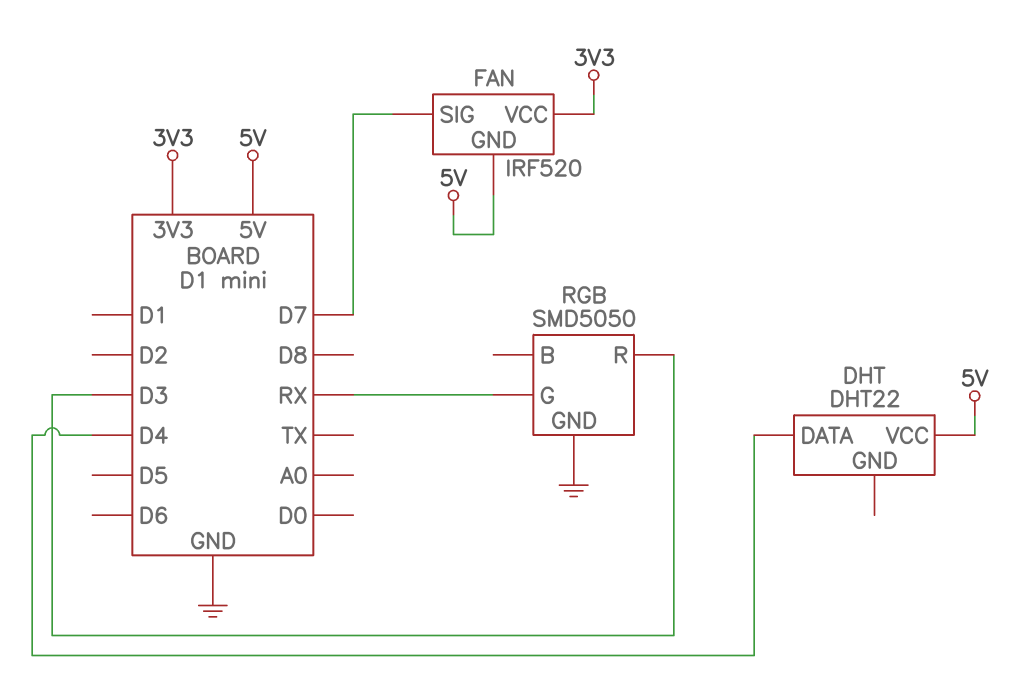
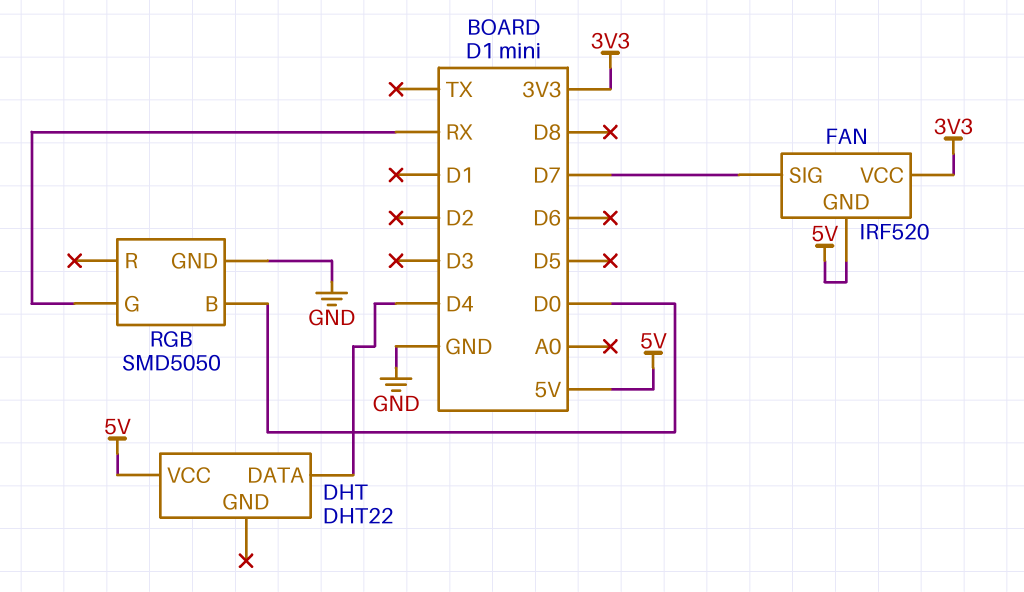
RGB pin B: none -> D0
RGB pin R: D3 -> none

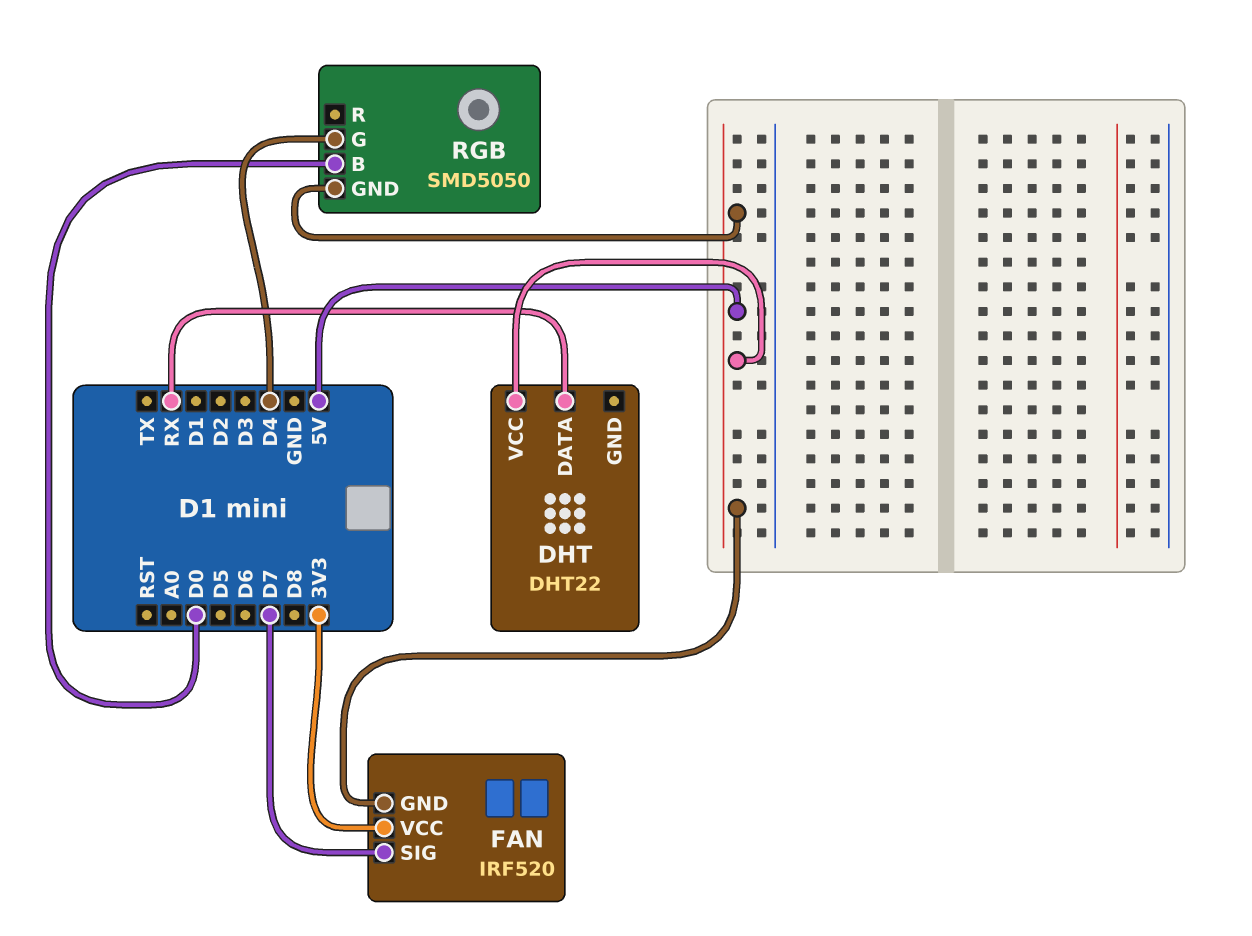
DHT pin DATA: D4 -> RX
RGB pin G: RX -> D4
RGB pin GND: GND -> 5V

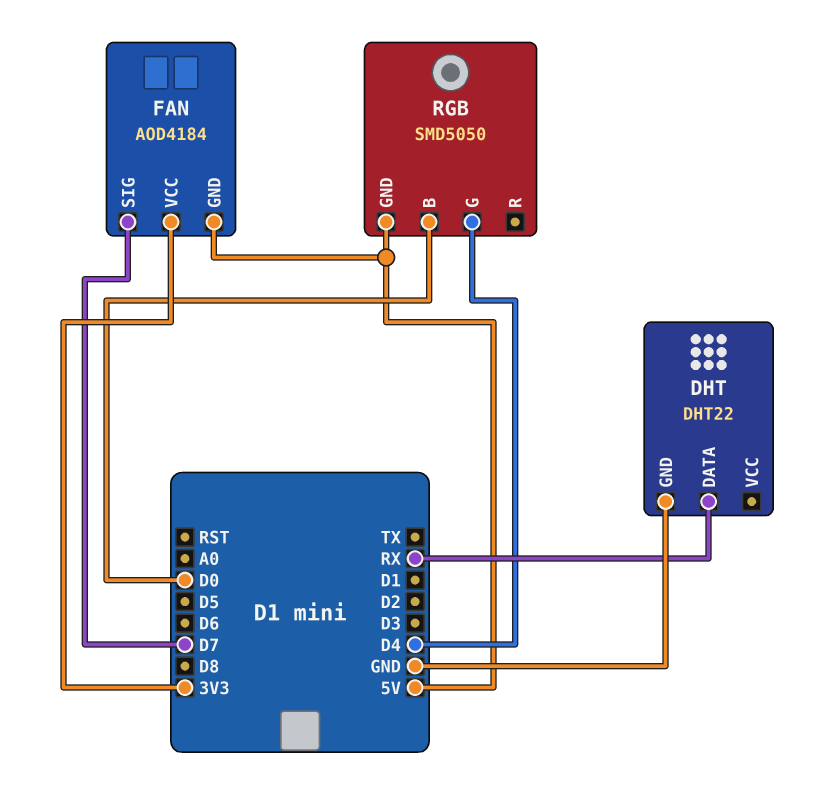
DHT pin GND: none -> GND
DHT pin VCC: 5V -> none
FAN: IRF520 -> AOD4184

